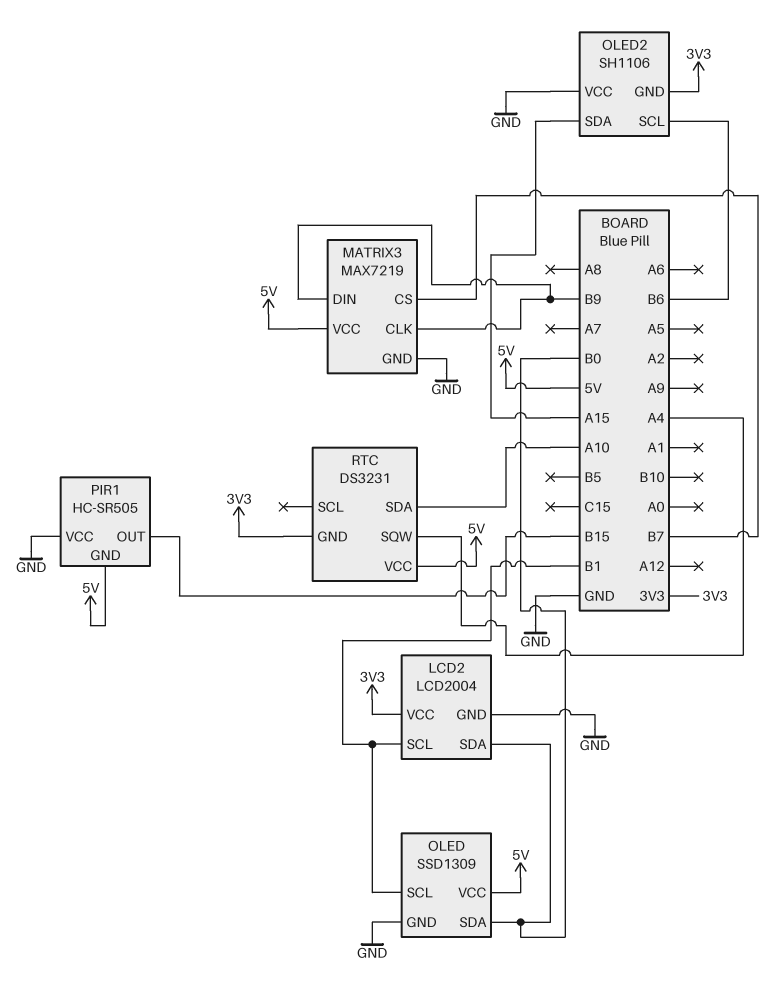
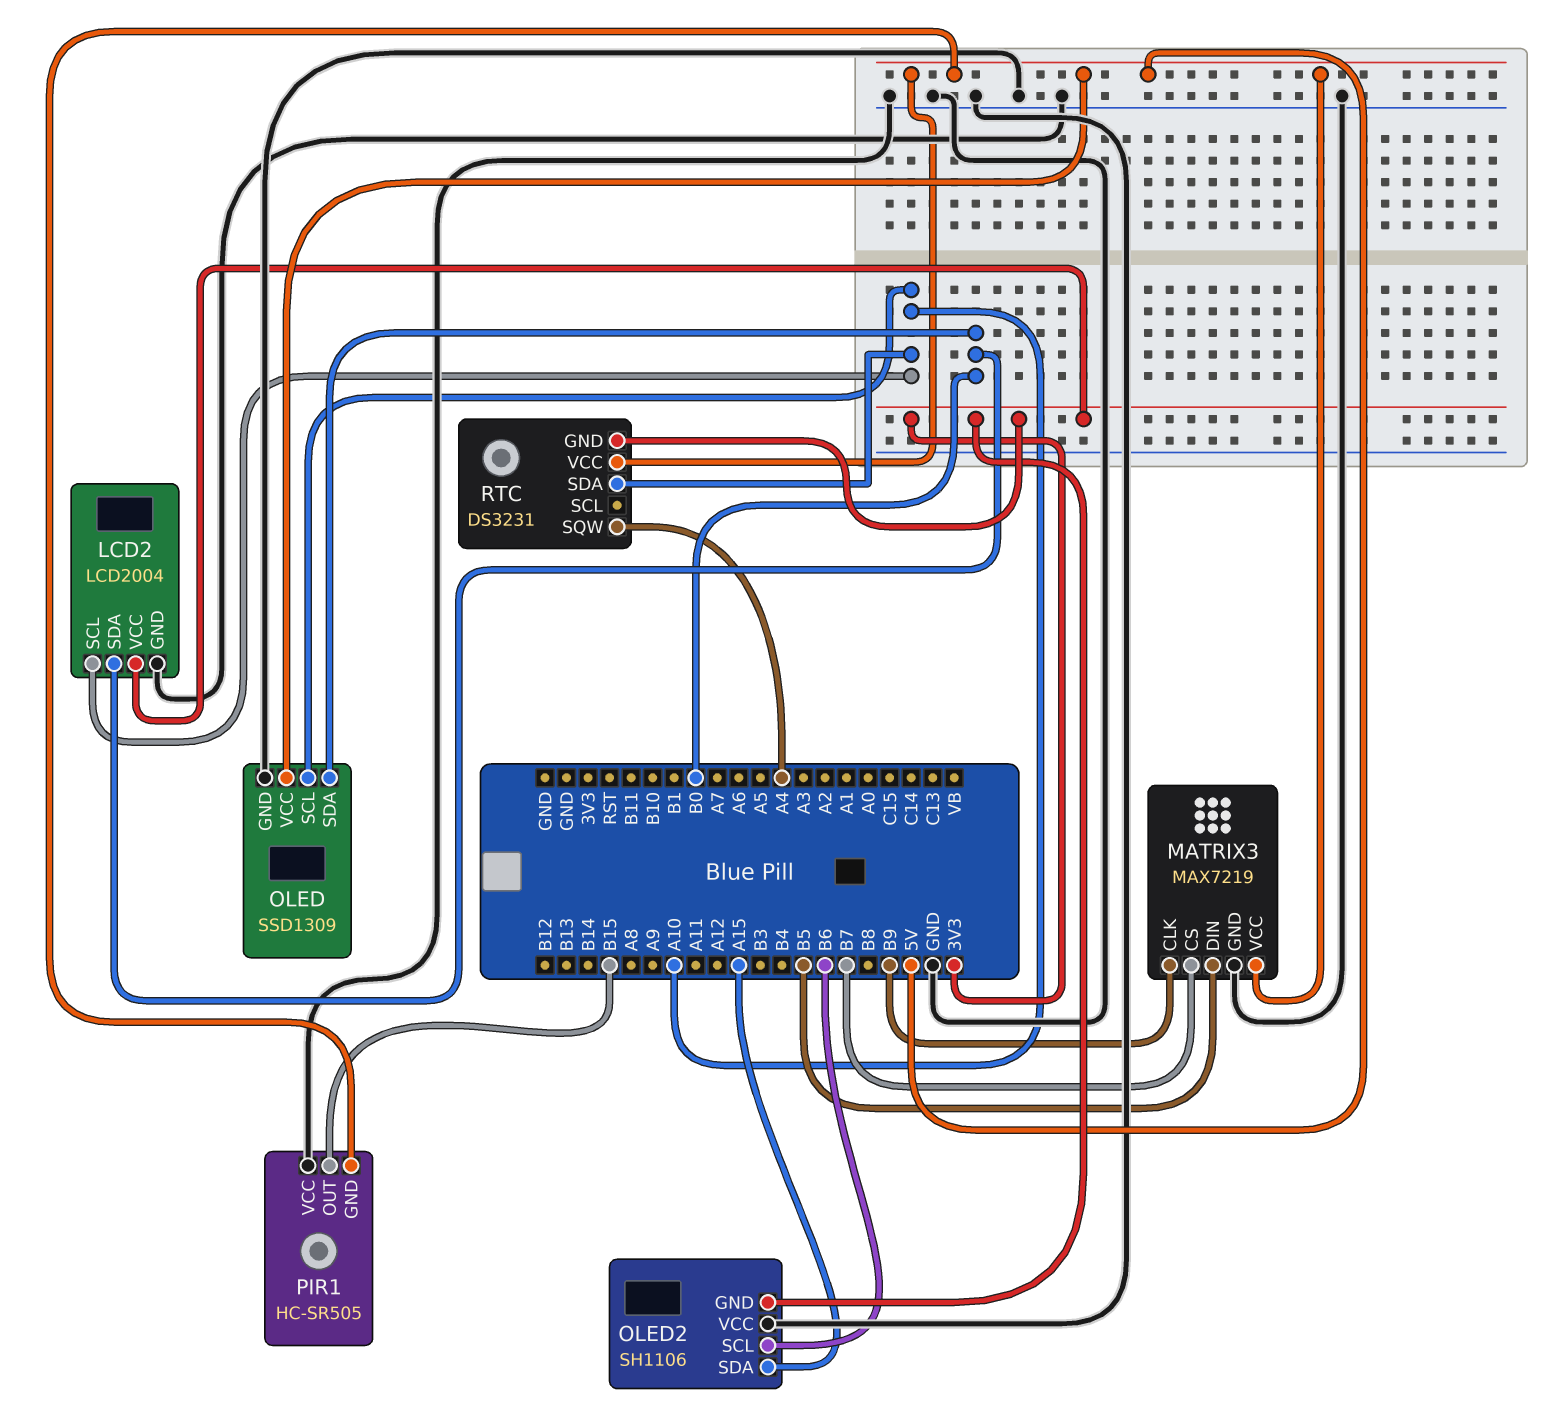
LCD2 pin SCL: B1 -> A10
MATRIX3 pin DIN: B9 -> B5
OLED pin SCL: B1 -> A10

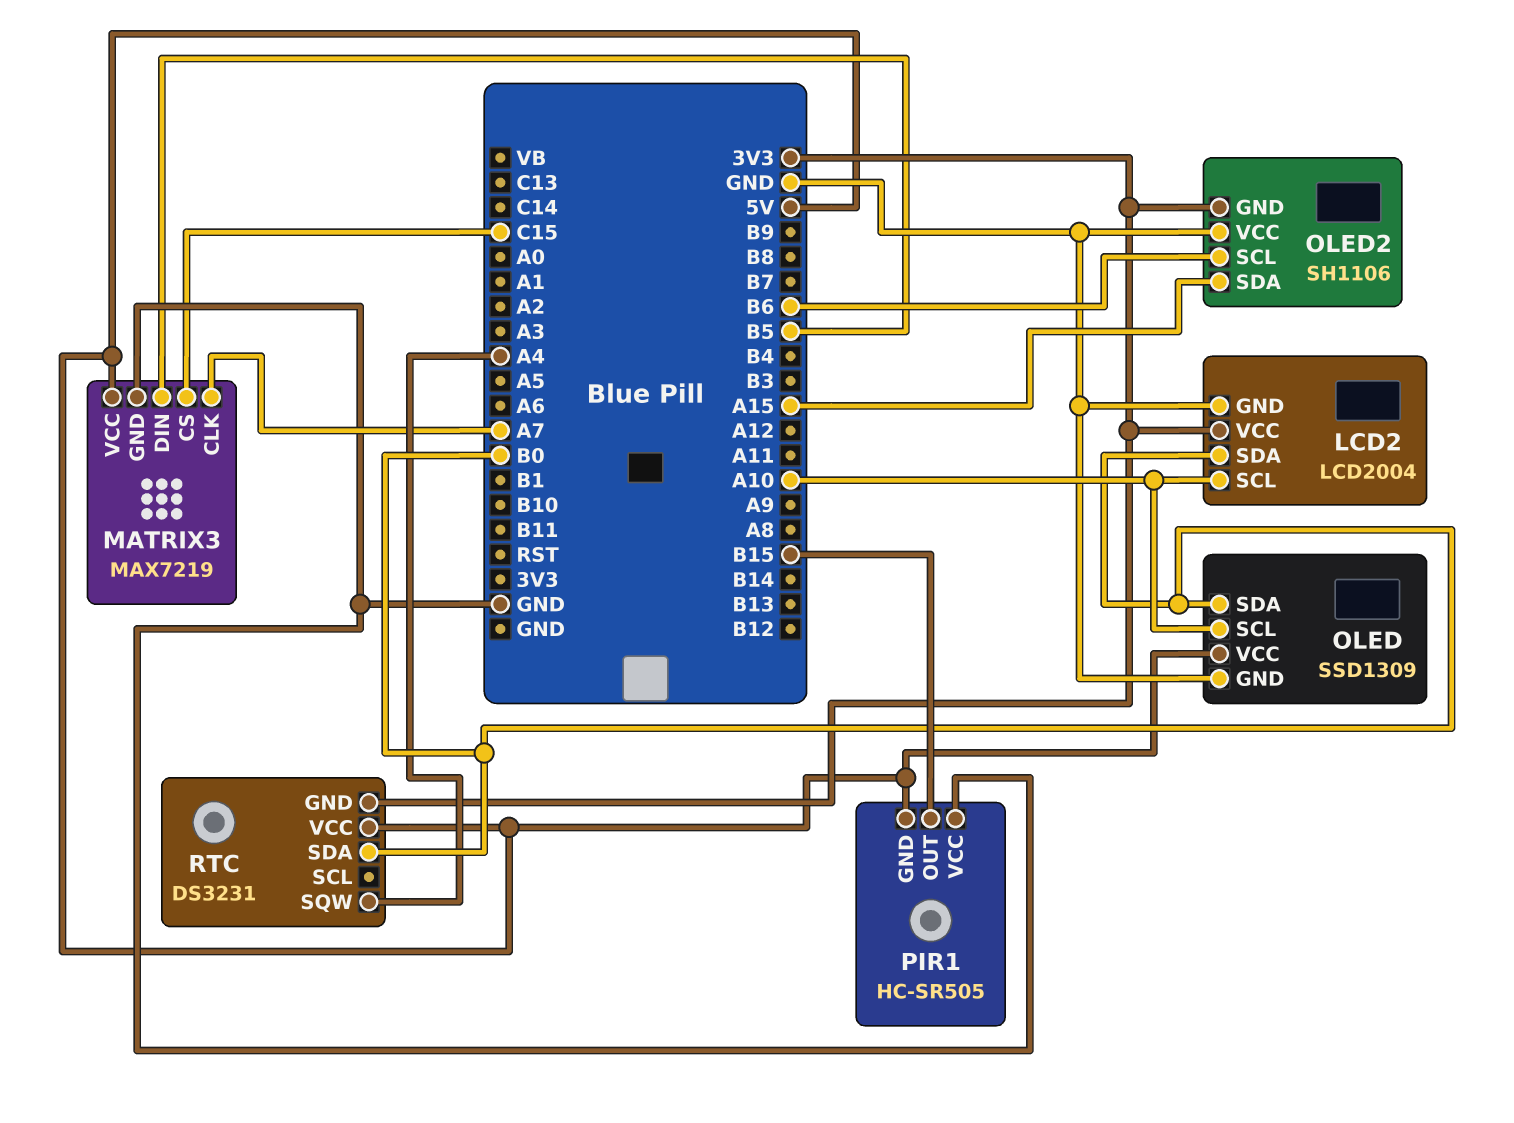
MATRIX3 pin CLK: B9 -> A7
MATRIX3 pin CS: B7 -> C15
RTC pin SDA: A10 -> B0

